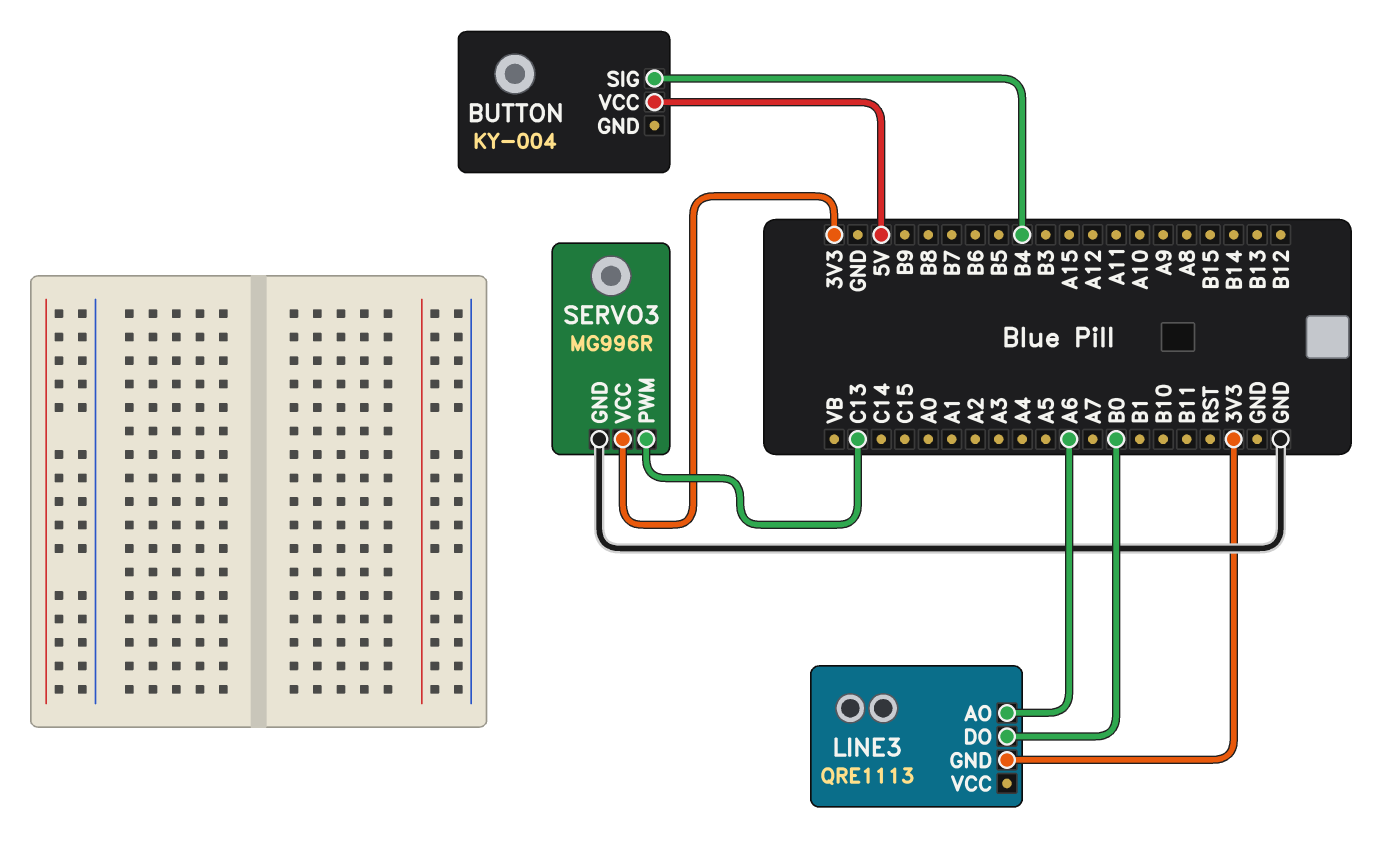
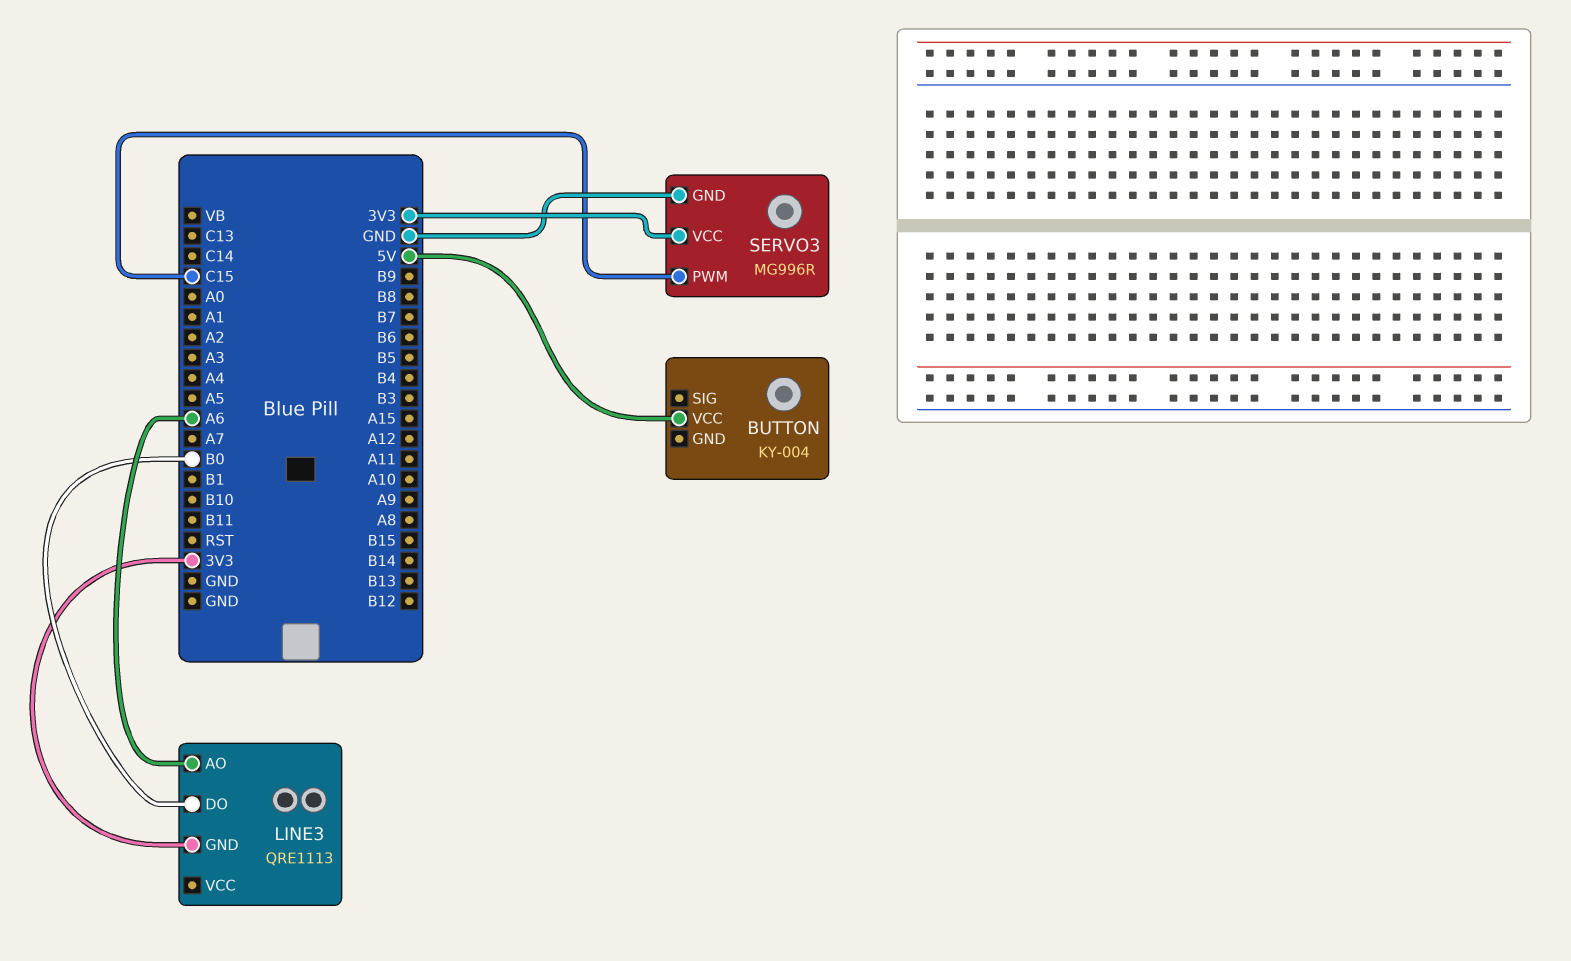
BUTTON pin SIG: B4 -> none
SERVO3 pin PWM: C13 -> C15

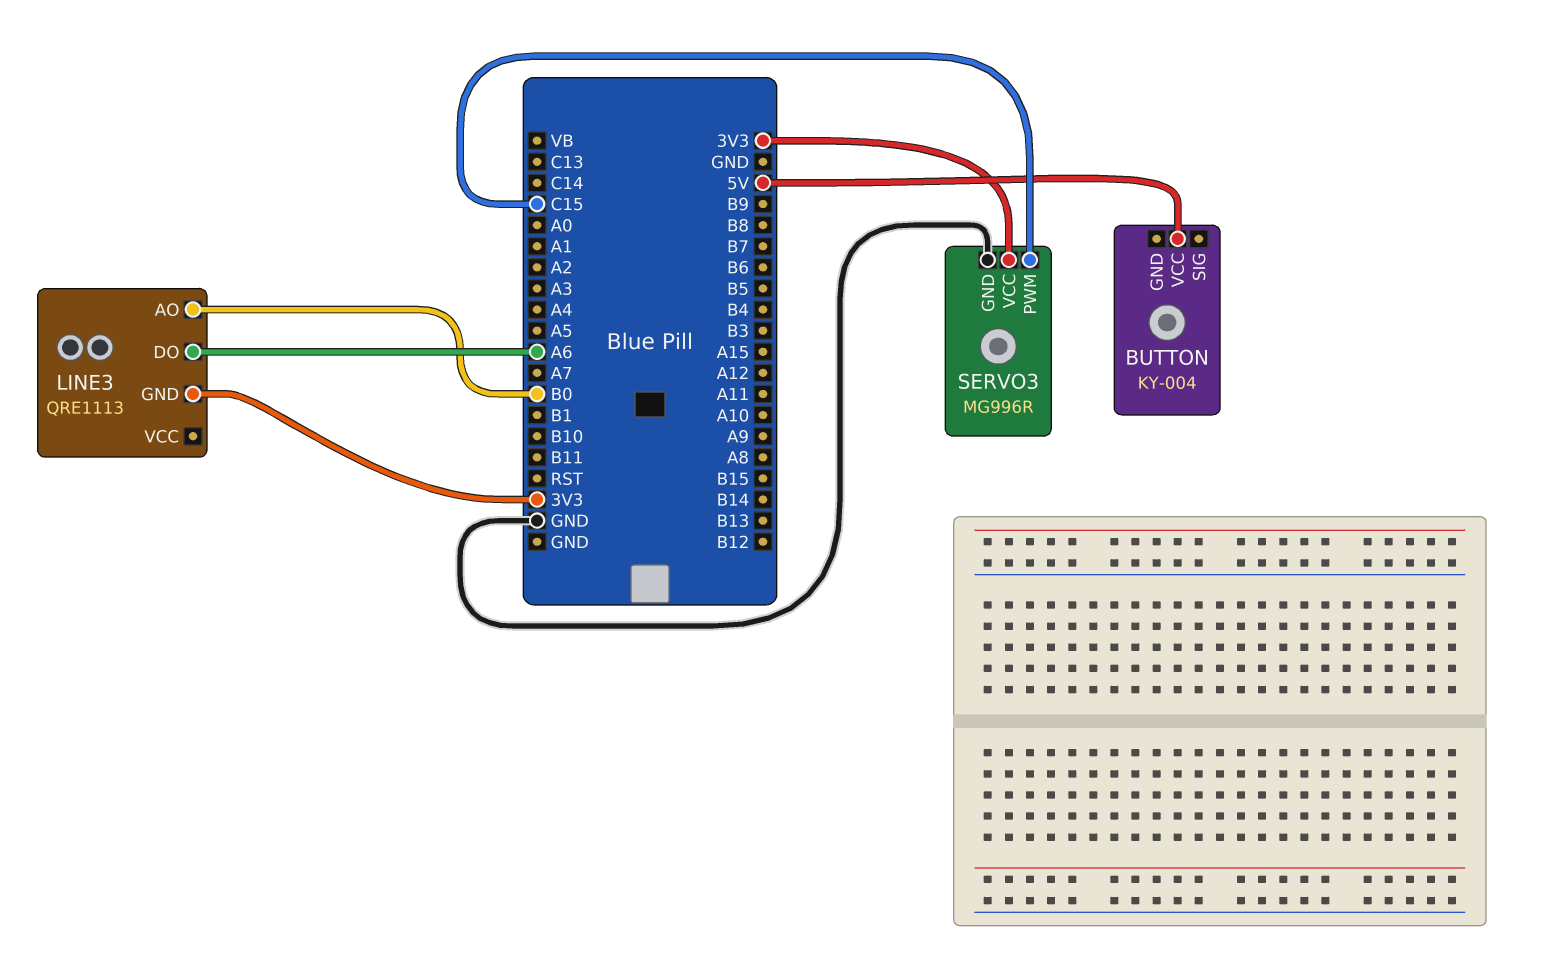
LINE3 pin AO: A6 -> B0
LINE3 pin DO: B0 -> A6

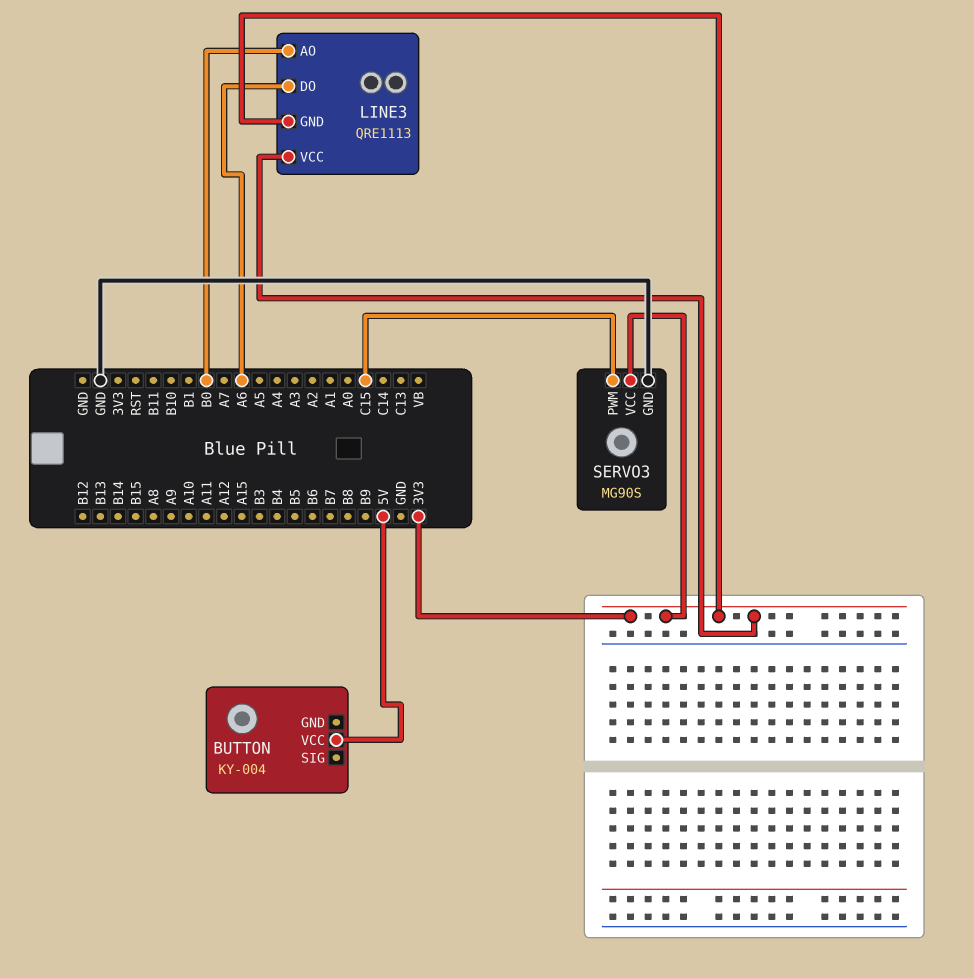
LINE3 pin VCC: none -> 3V3
SERVO3: MG996R -> MG90S

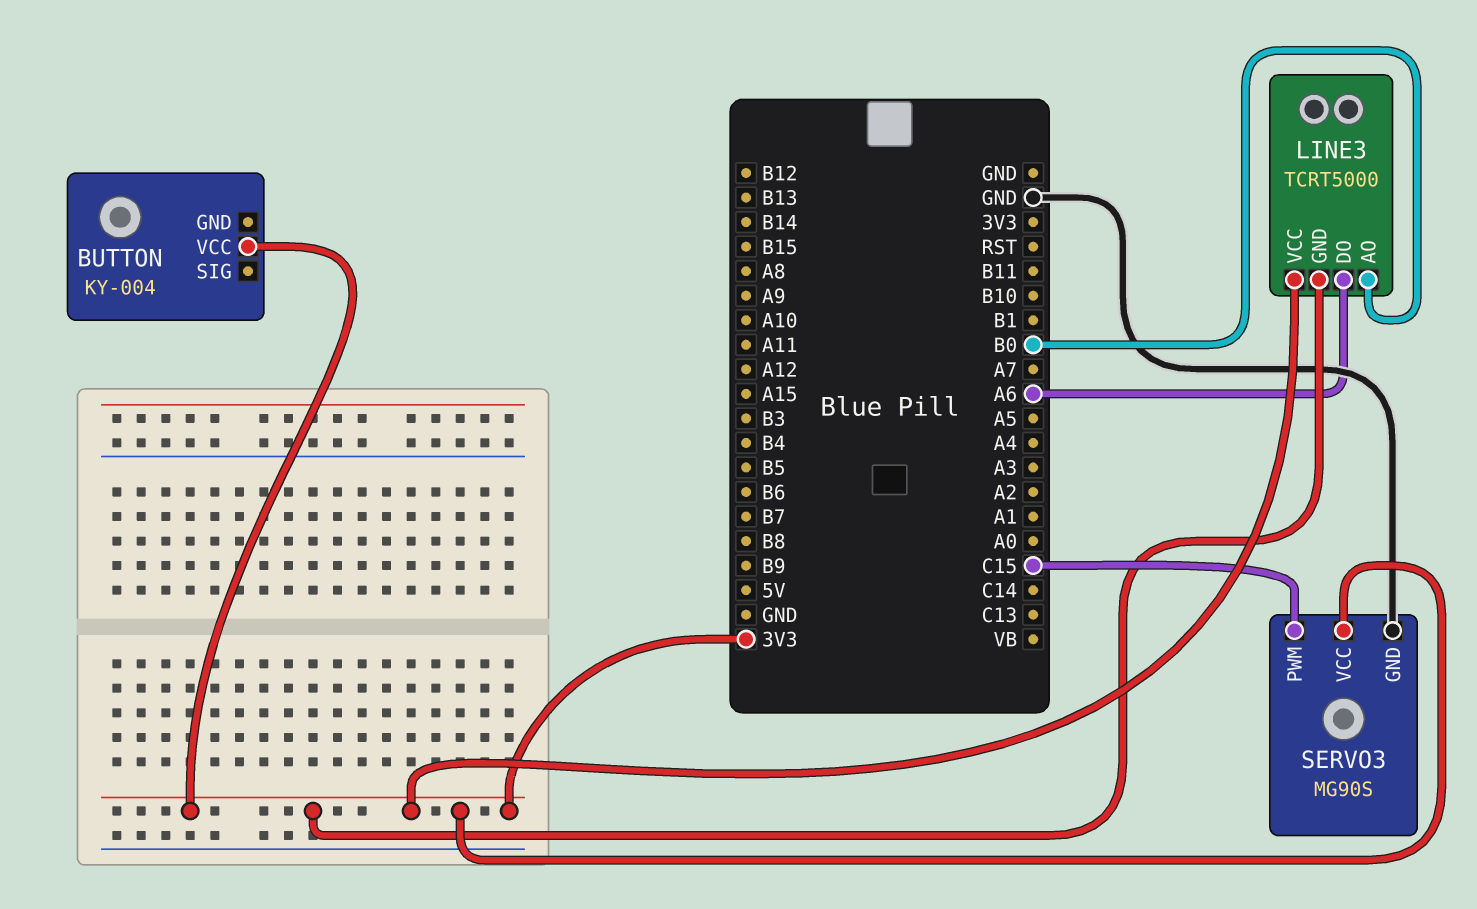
BUTTON pin VCC: 5V -> 3V3
LINE3: QRE1113 -> TCRT5000

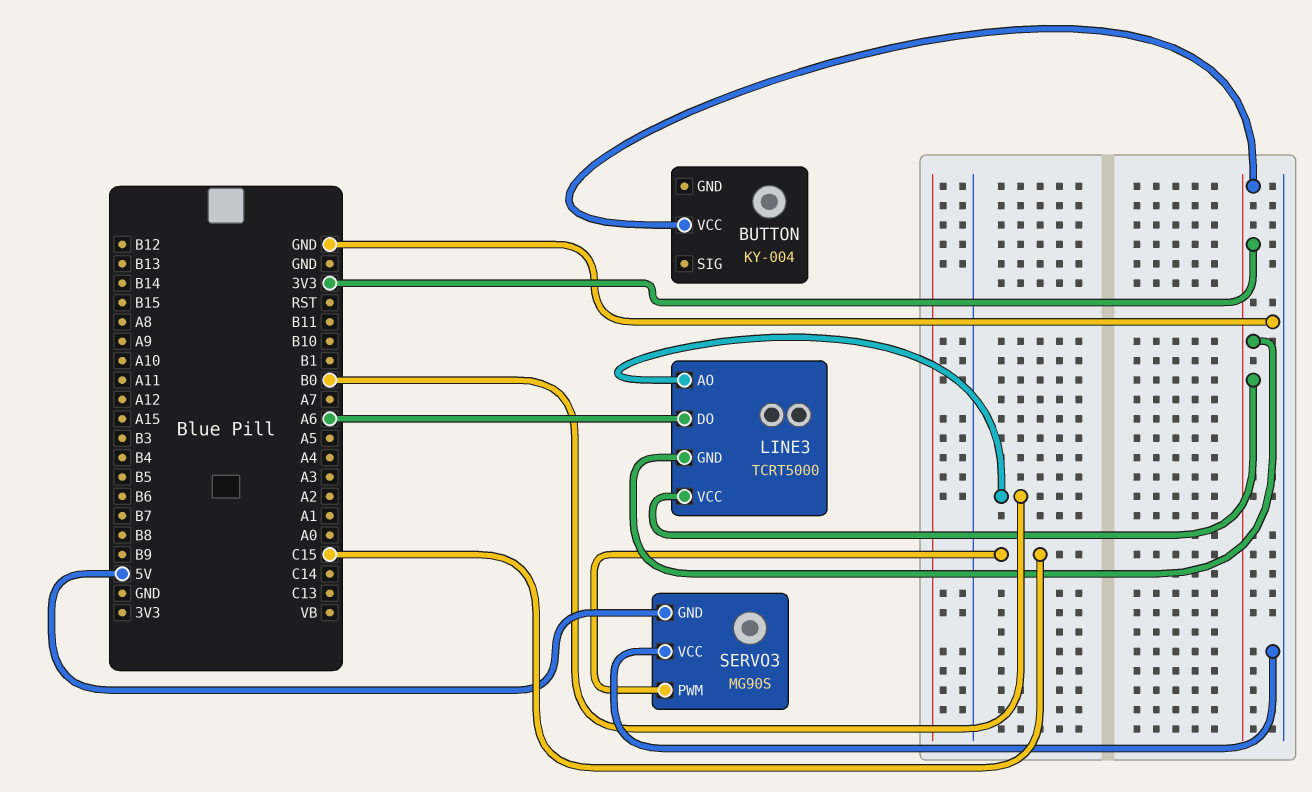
SERVO3 pin GND: GND -> 5V
SERVO3 pin VCC: 3V3 -> GND

